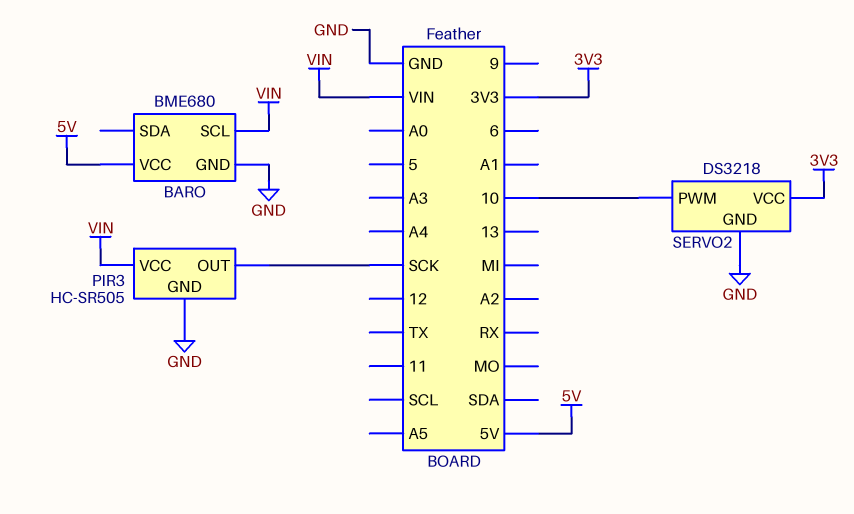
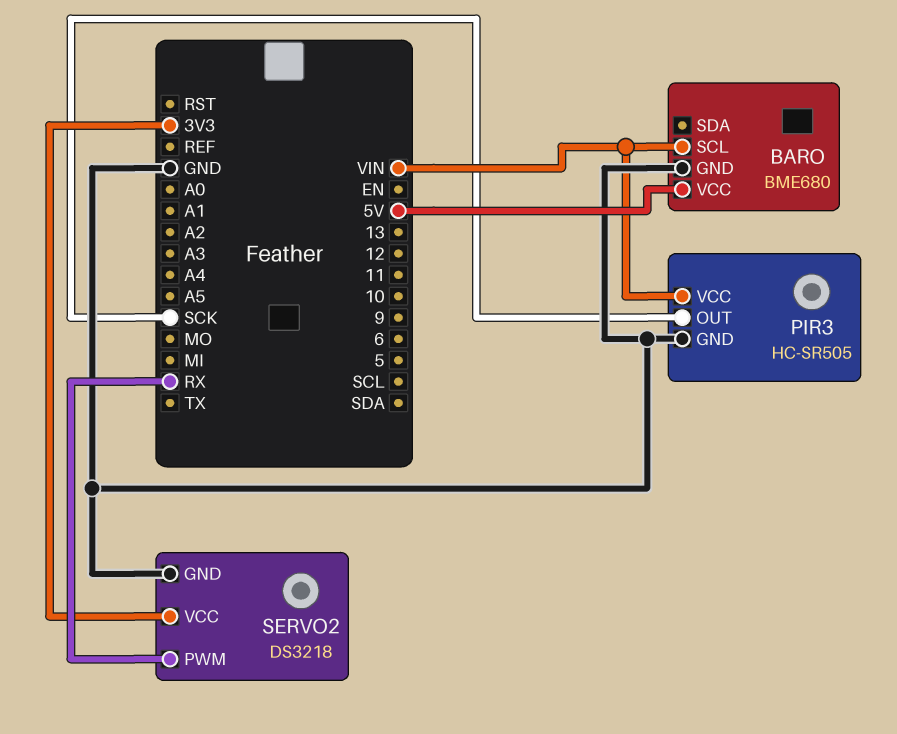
SERVO2 pin PWM: 10 -> RX

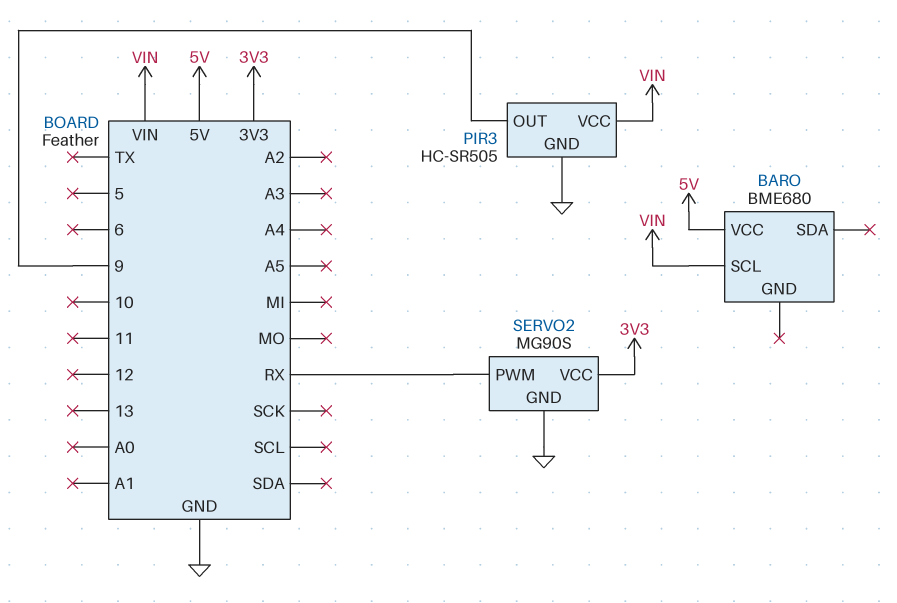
BARO pin GND: GND -> none
PIR3 pin OUT: SCK -> 9
SERVO2: DS3218 -> MG90S

